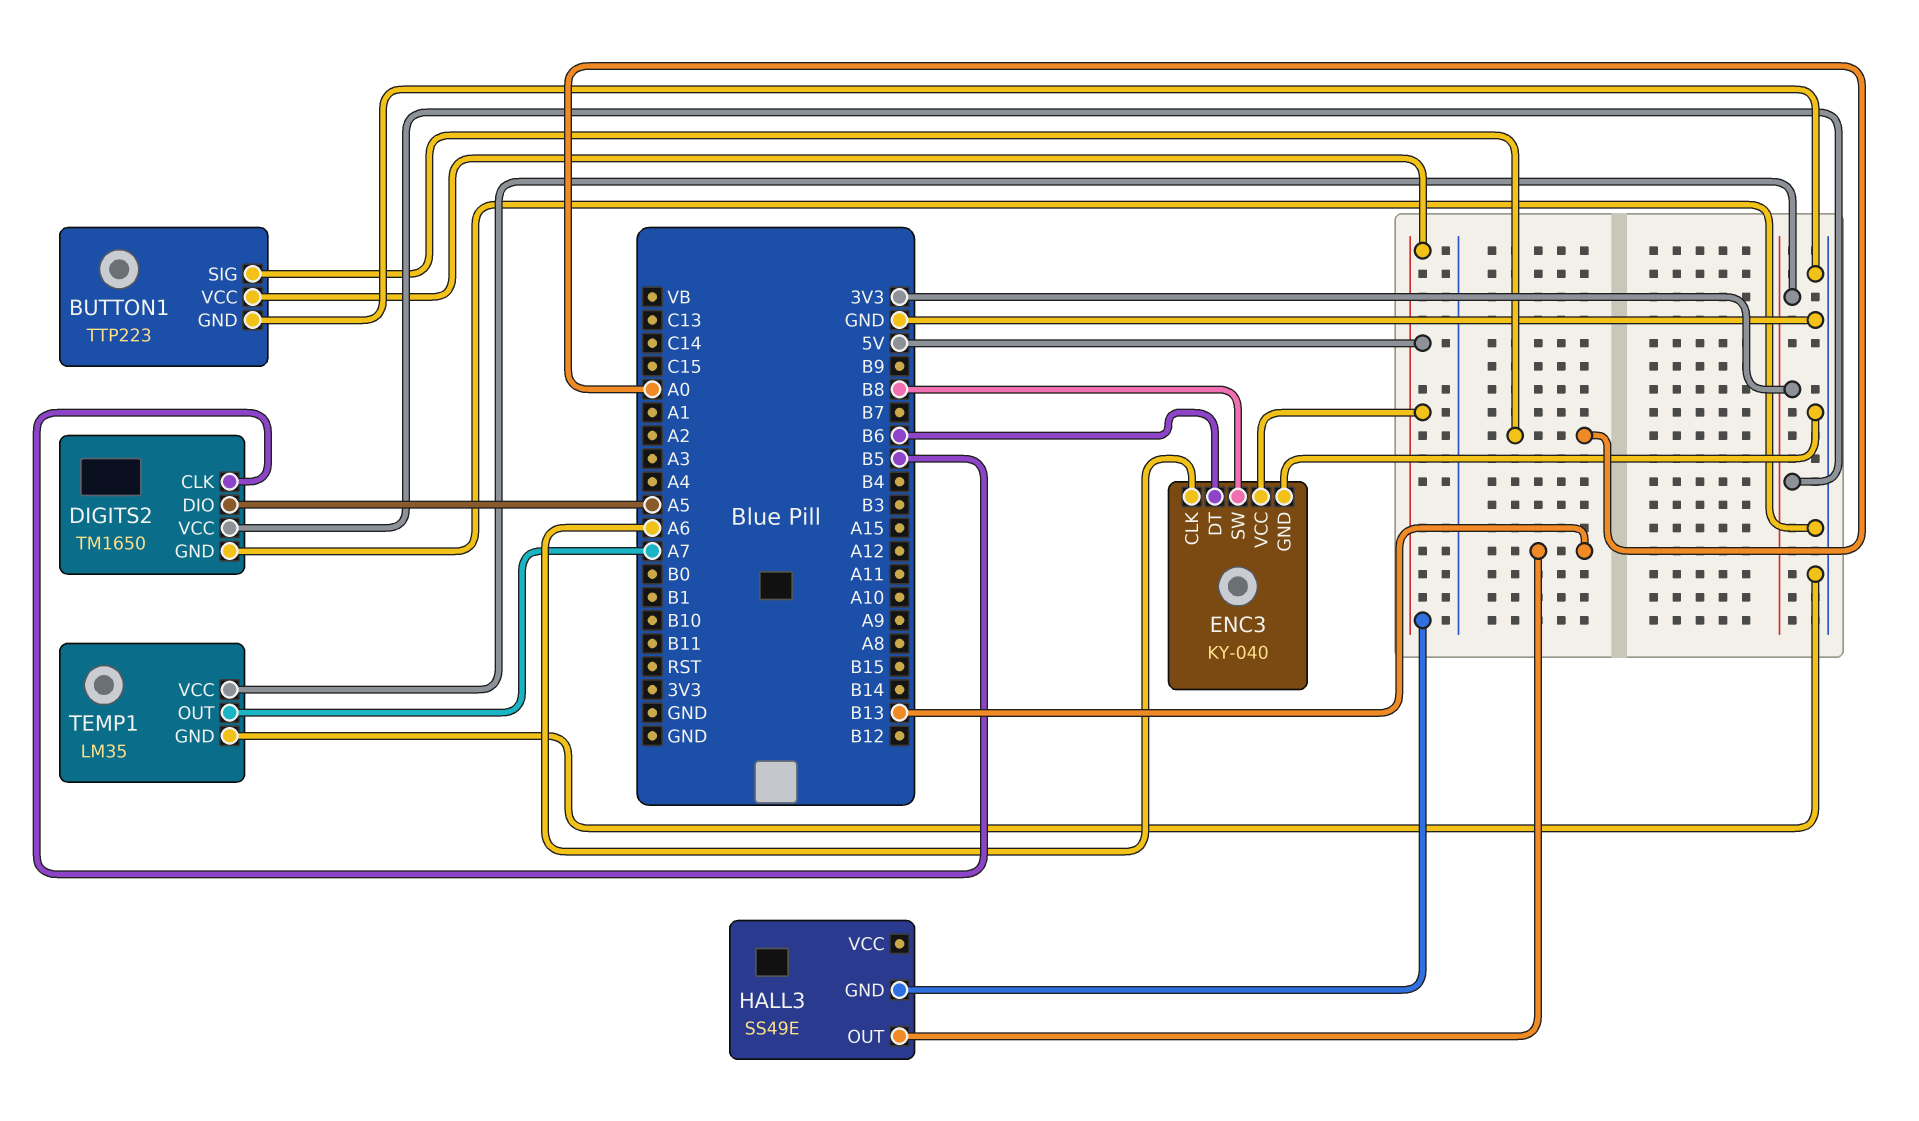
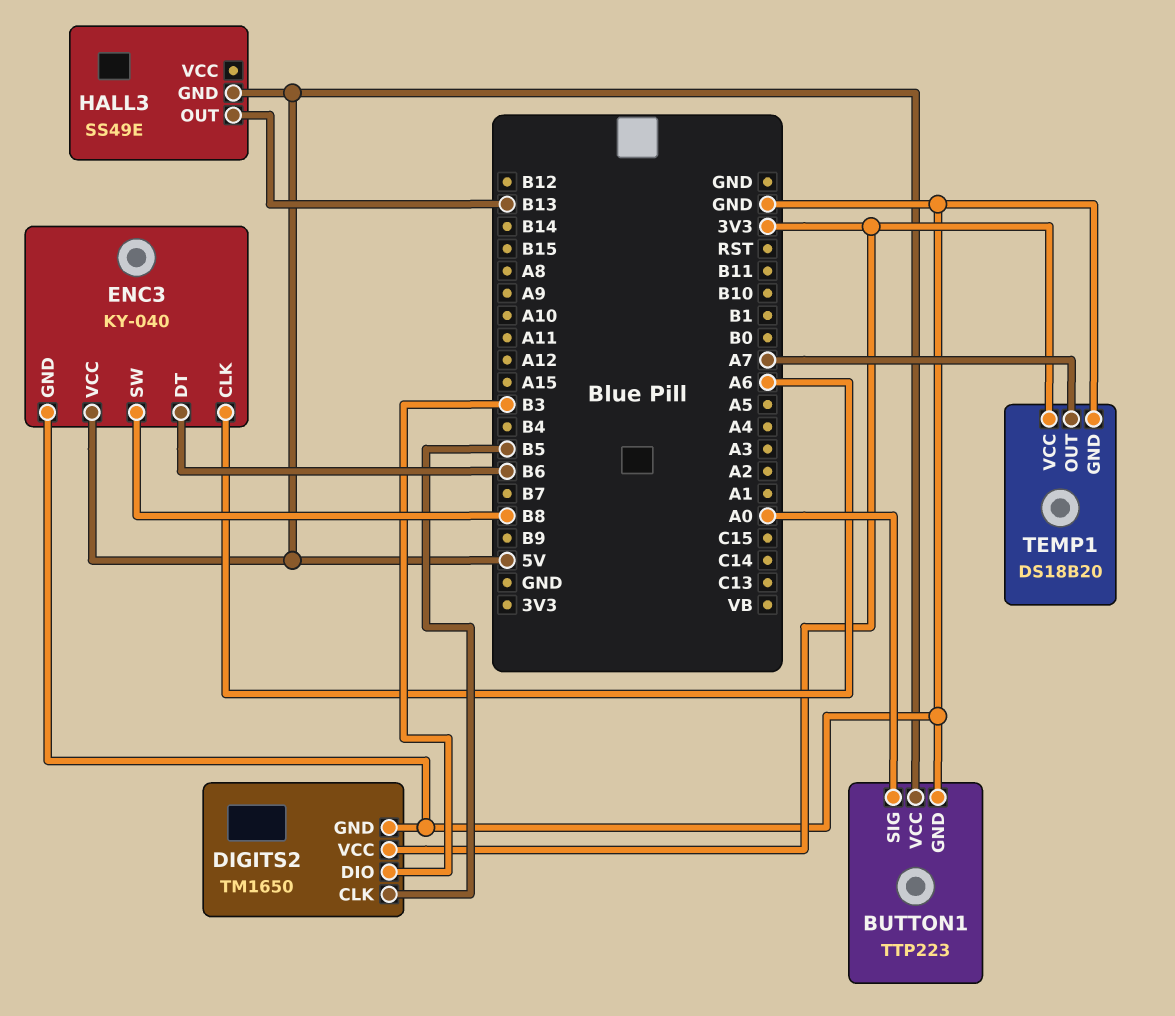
DIGITS2 pin DIO: A5 -> B3
TEMP1: LM35 -> DS18B20

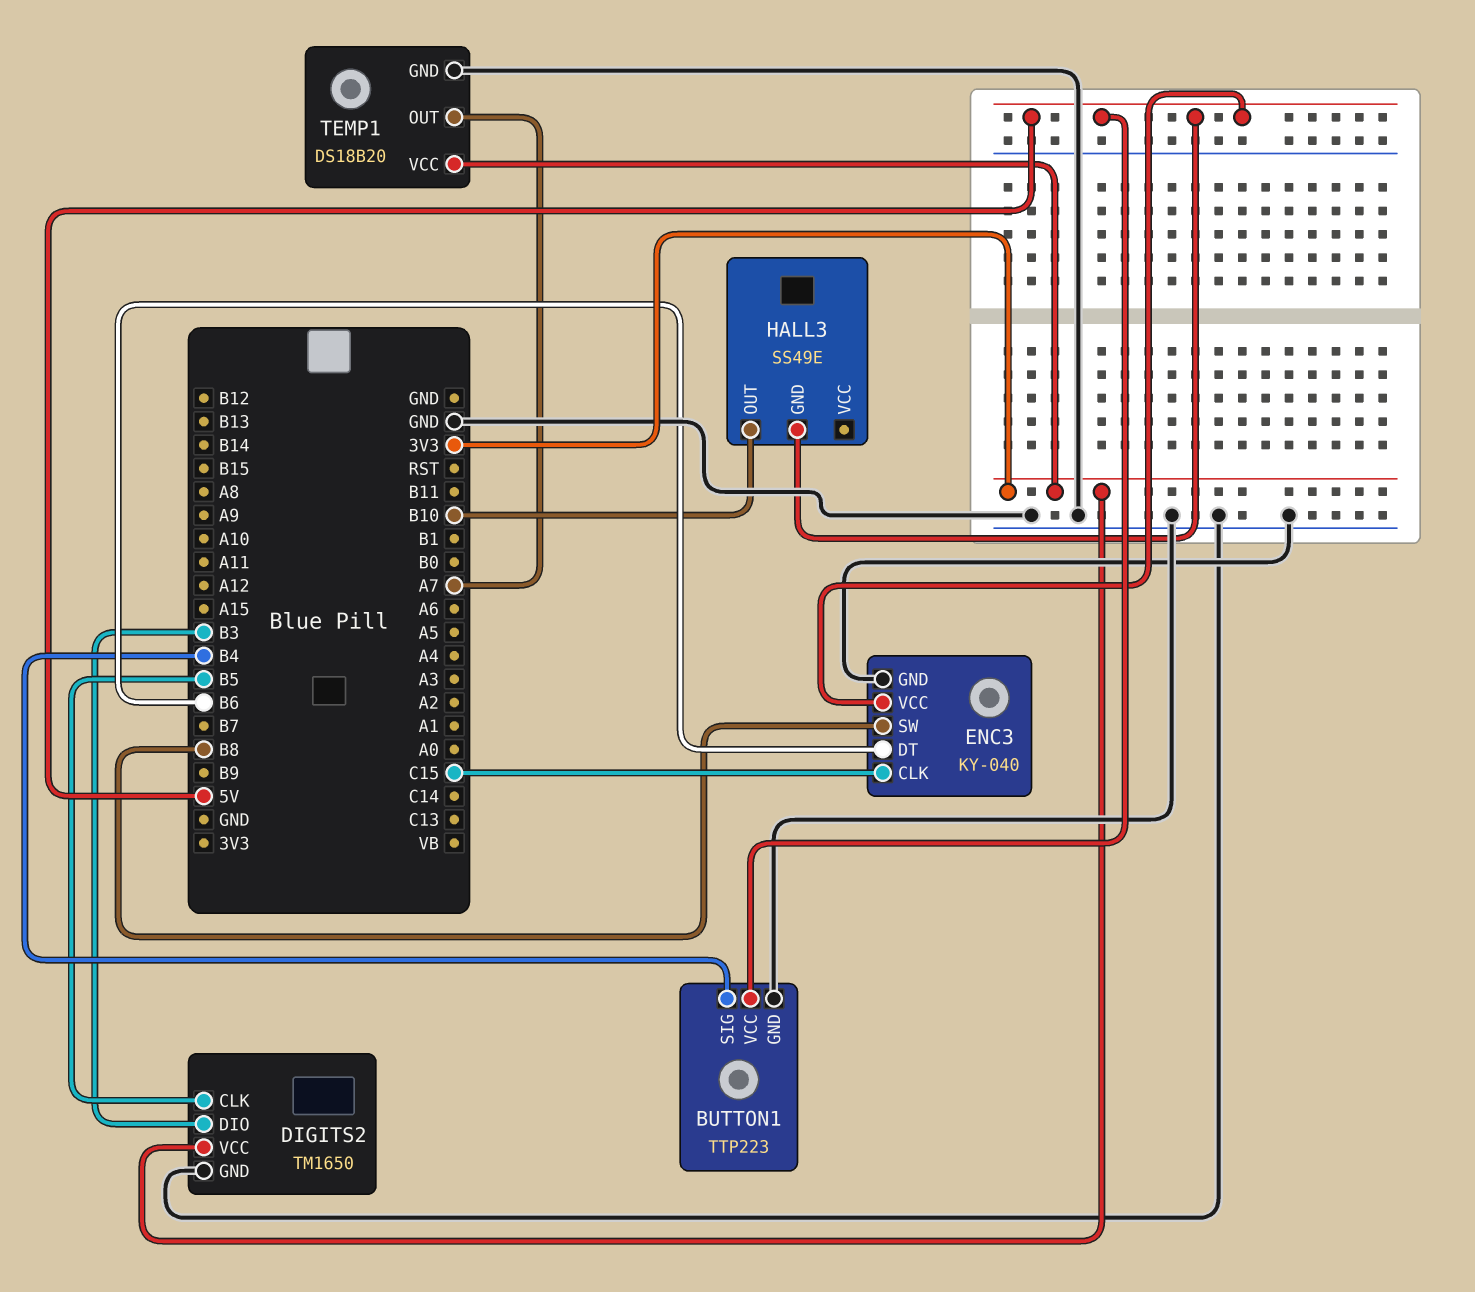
BUTTON1 pin SIG: A0 -> B4
ENC3 pin CLK: A6 -> C15
HALL3 pin OUT: B13 -> B10

